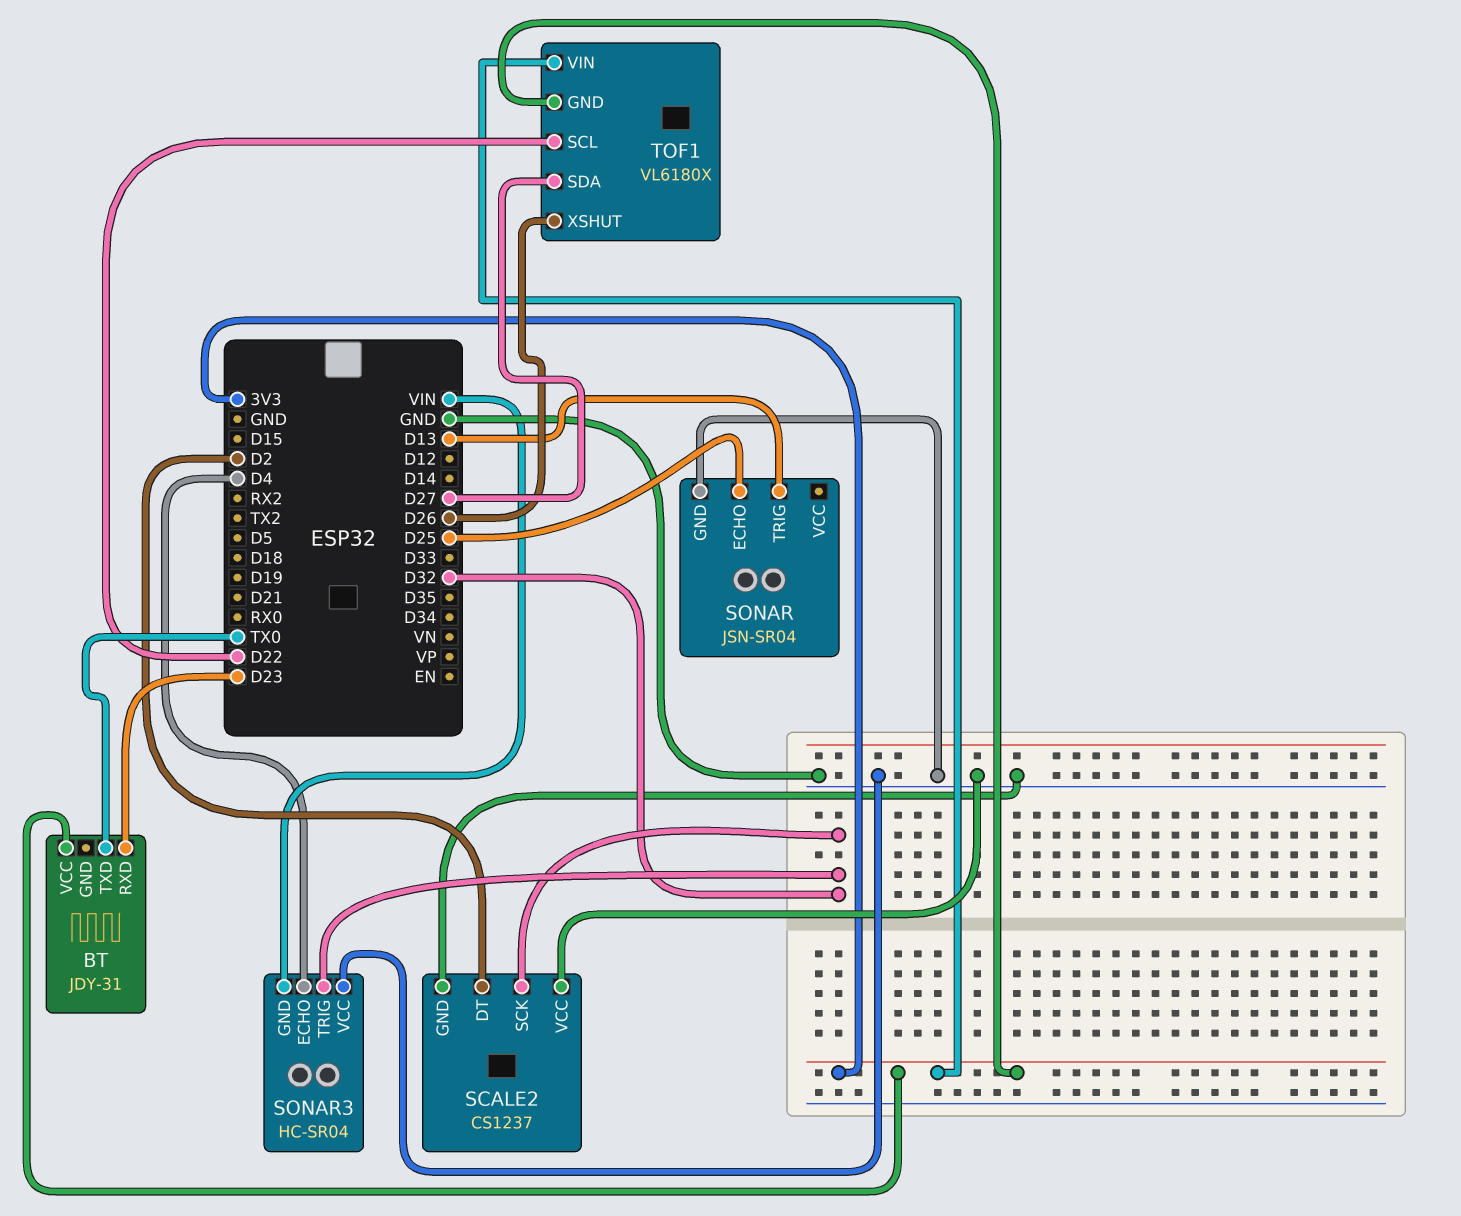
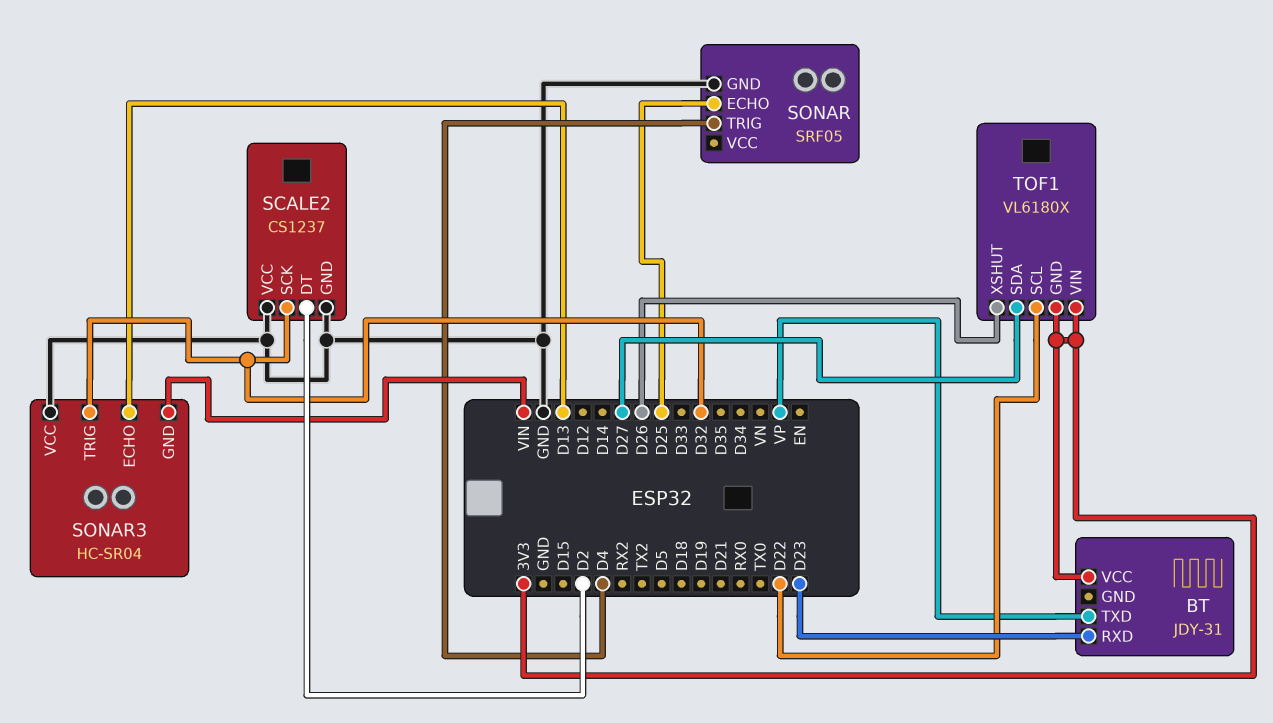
BT pin TXD: TX0 -> VP
SONAR: JSN-SR04 -> SRF05
SONAR pin TRIG: D13 -> D4
SONAR3 pin ECHO: D4 -> D13

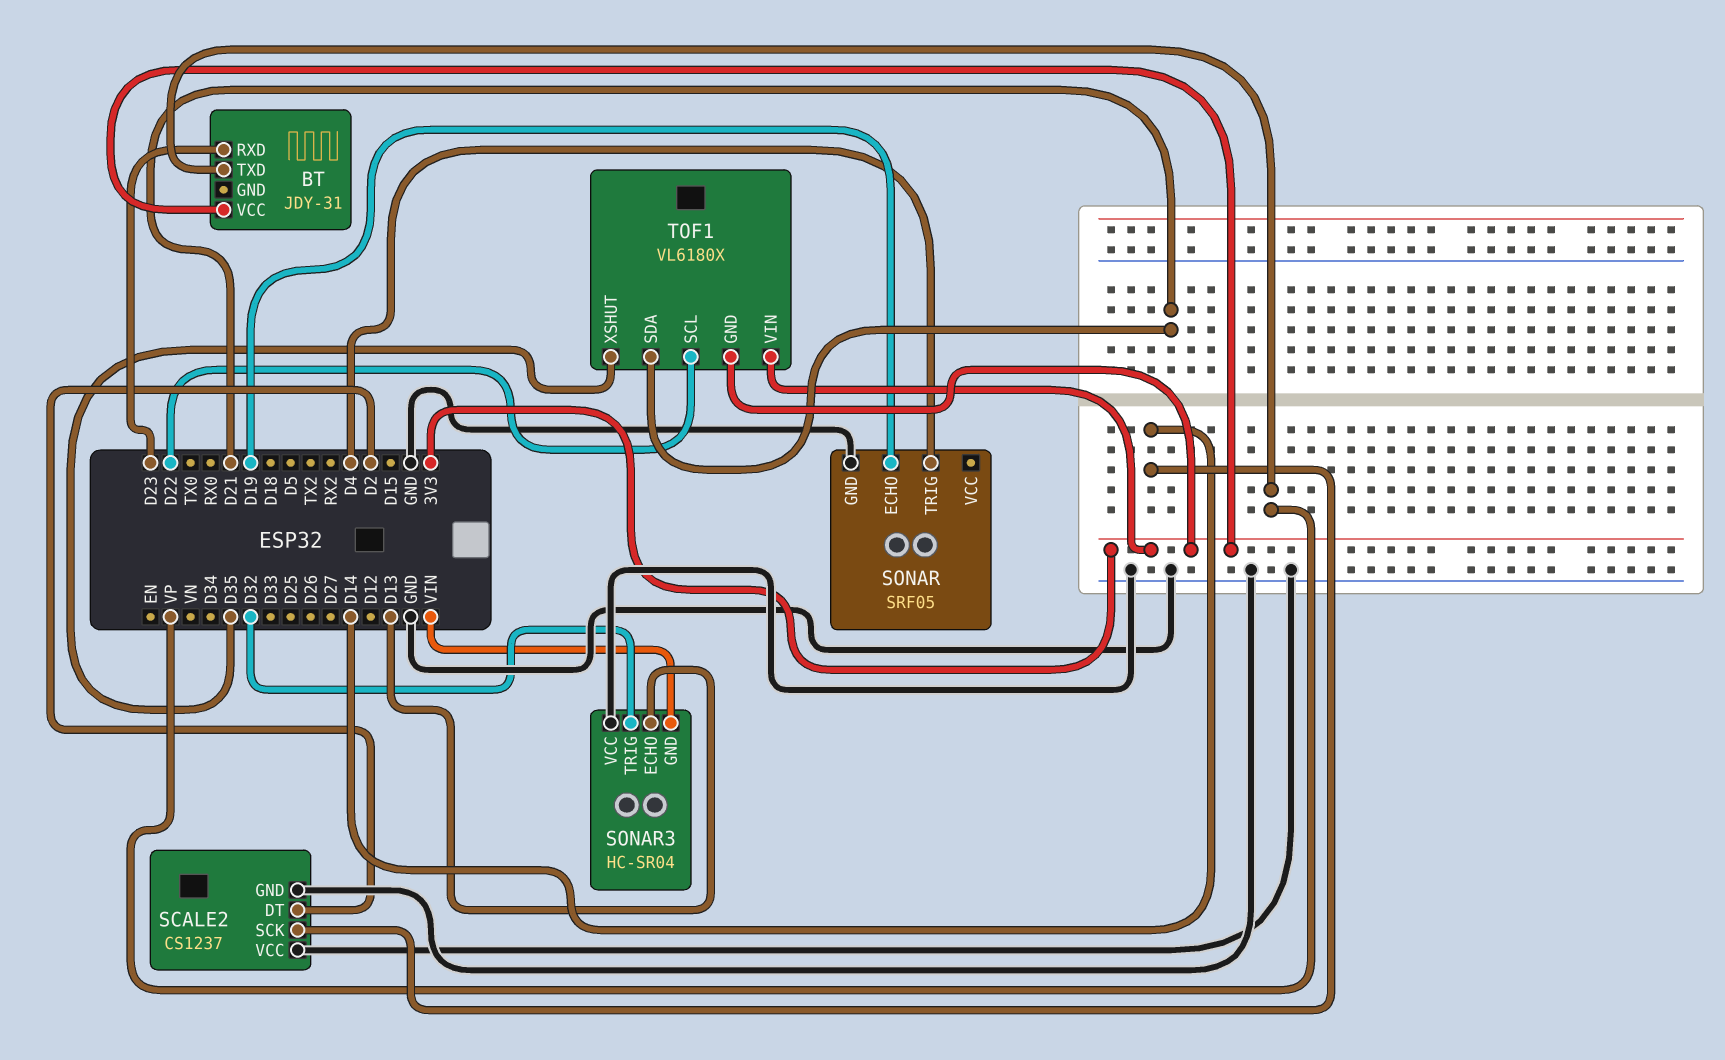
SCALE2 pin SCK: D32 -> D14
SONAR pin ECHO: D25 -> D19
TOF1 pin SDA: D27 -> D21
TOF1 pin XSHUT: D26 -> D35

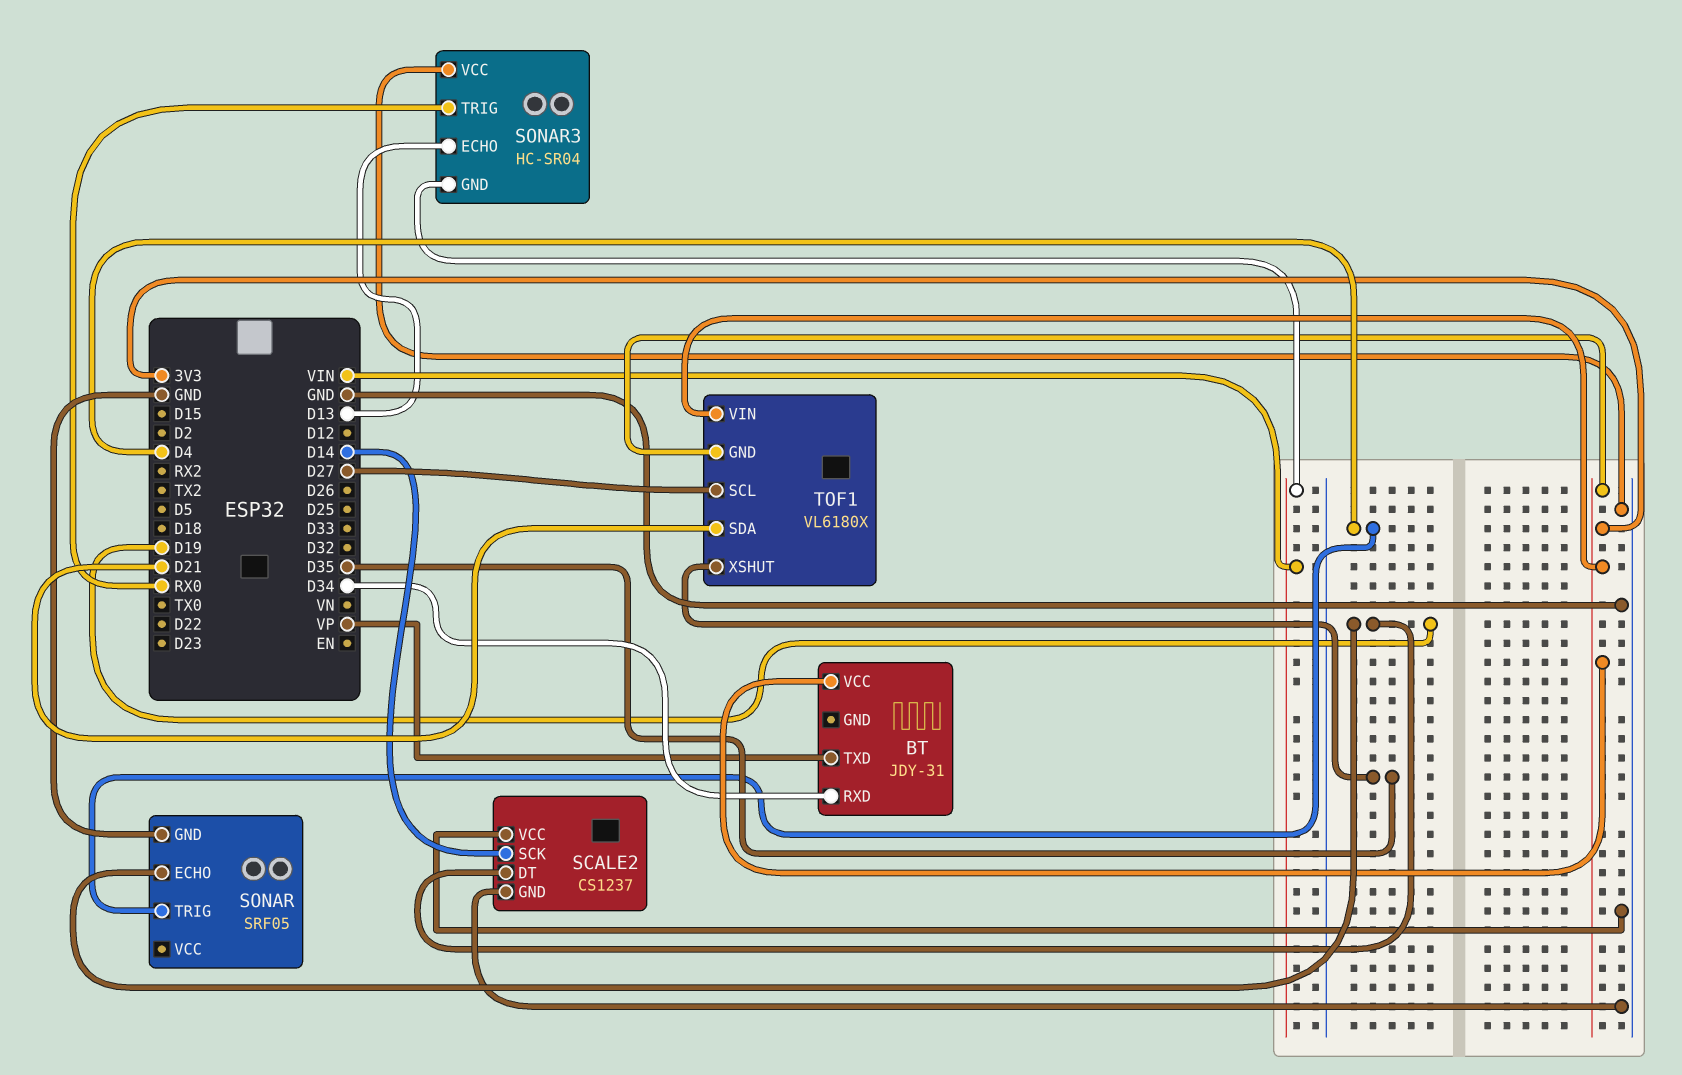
BT pin RXD: D23 -> D34
SCALE2 pin DT: D2 -> D19
SONAR3 pin TRIG: D32 -> RX0
TOF1 pin SCL: D22 -> D27

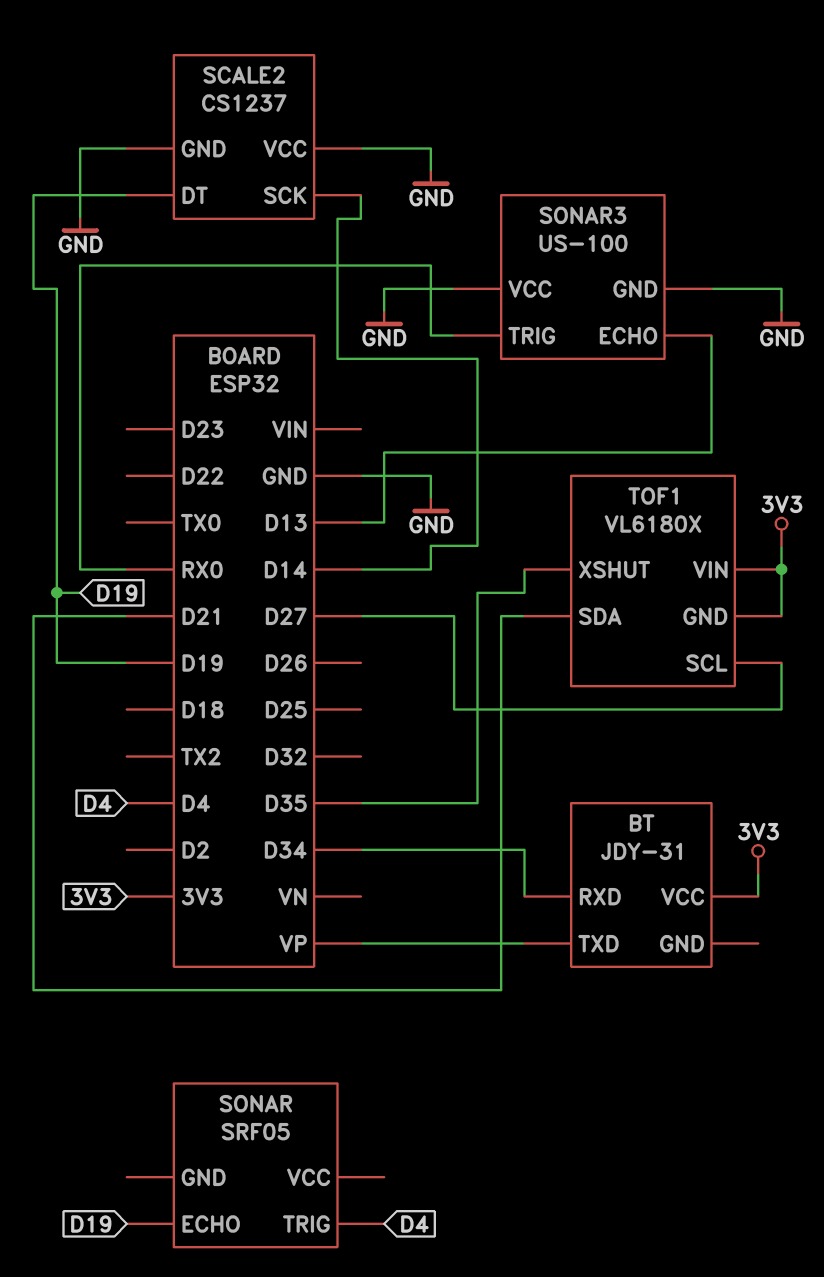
SONAR pin GND: GND -> none
SONAR3: HC-SR04 -> US-100
SONAR3 pin GND: VIN -> GND

